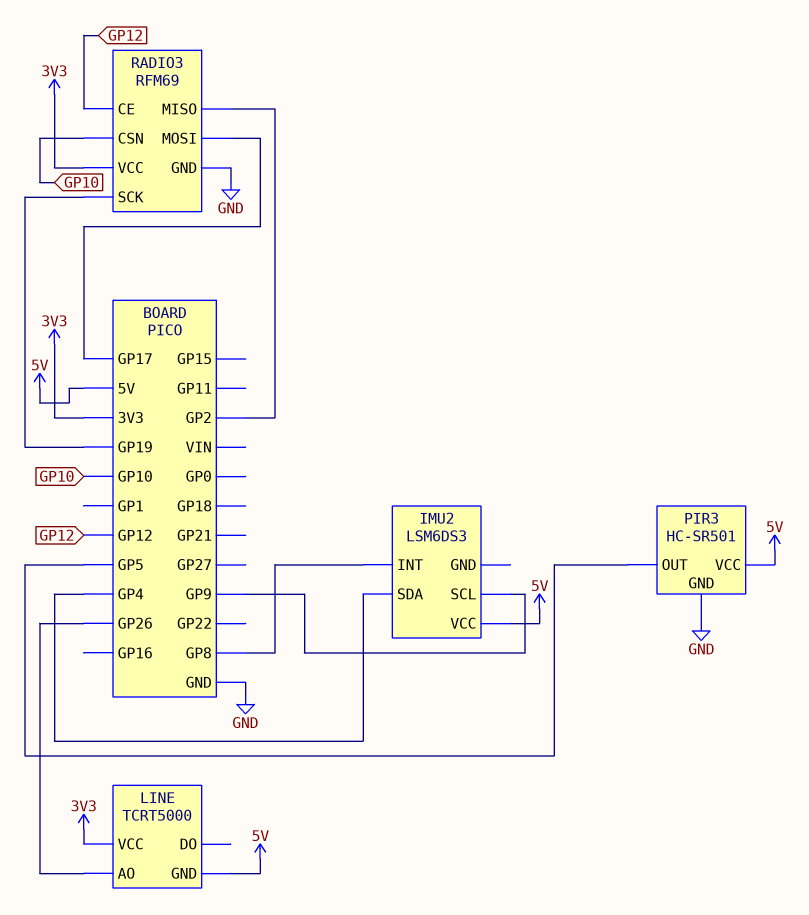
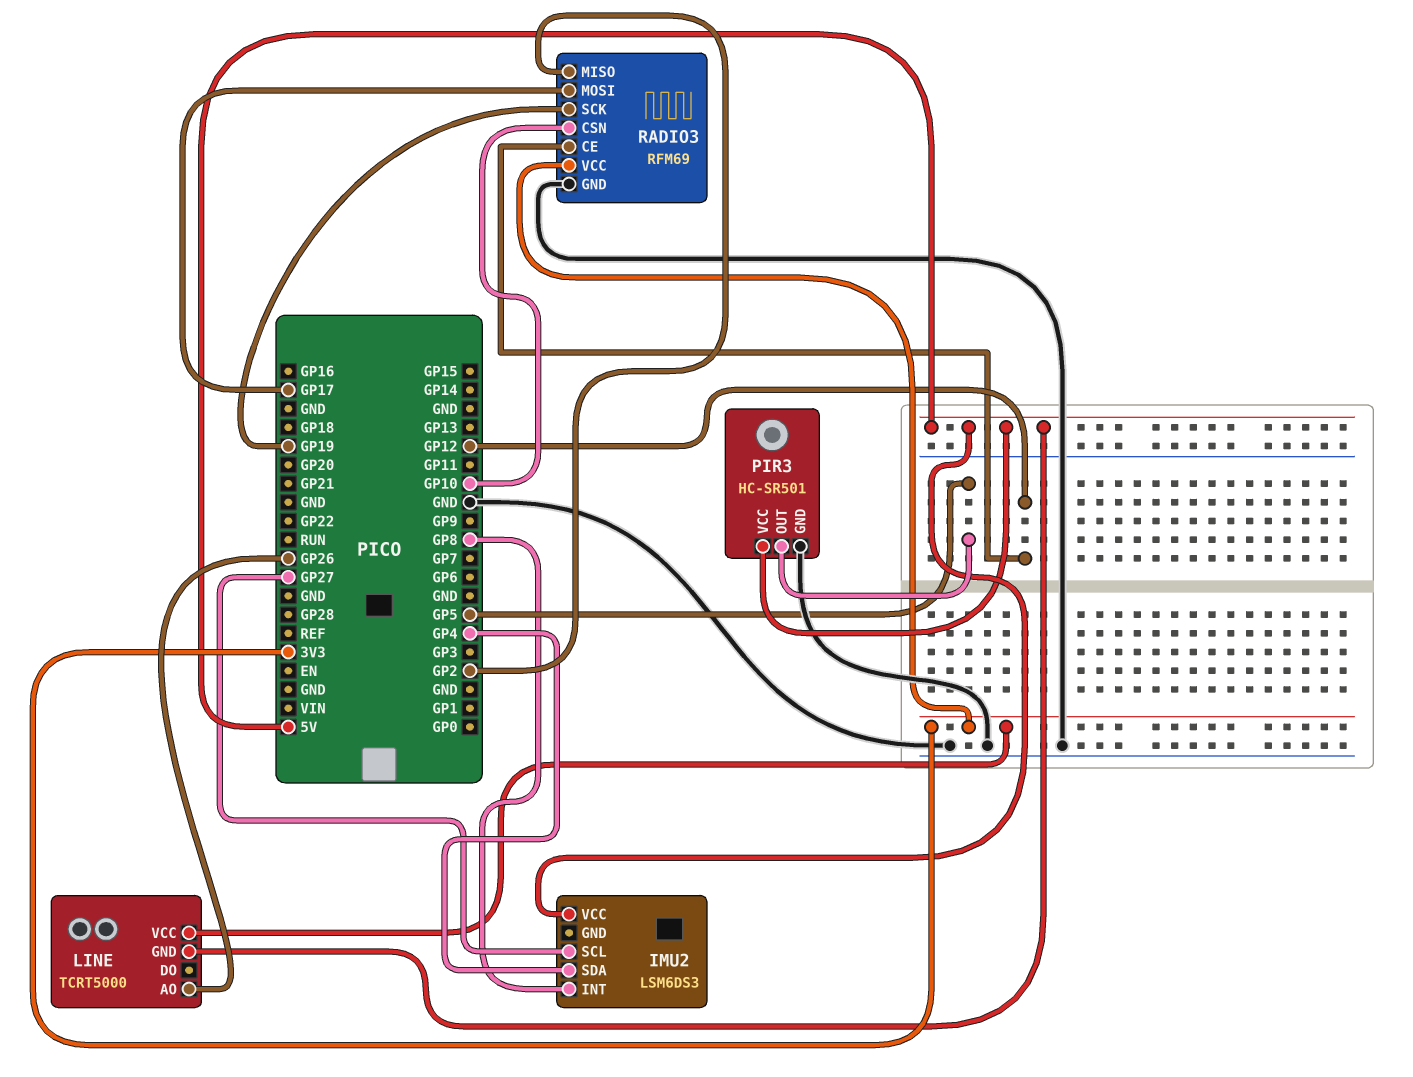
IMU2 pin SCL: GP9 -> GP27

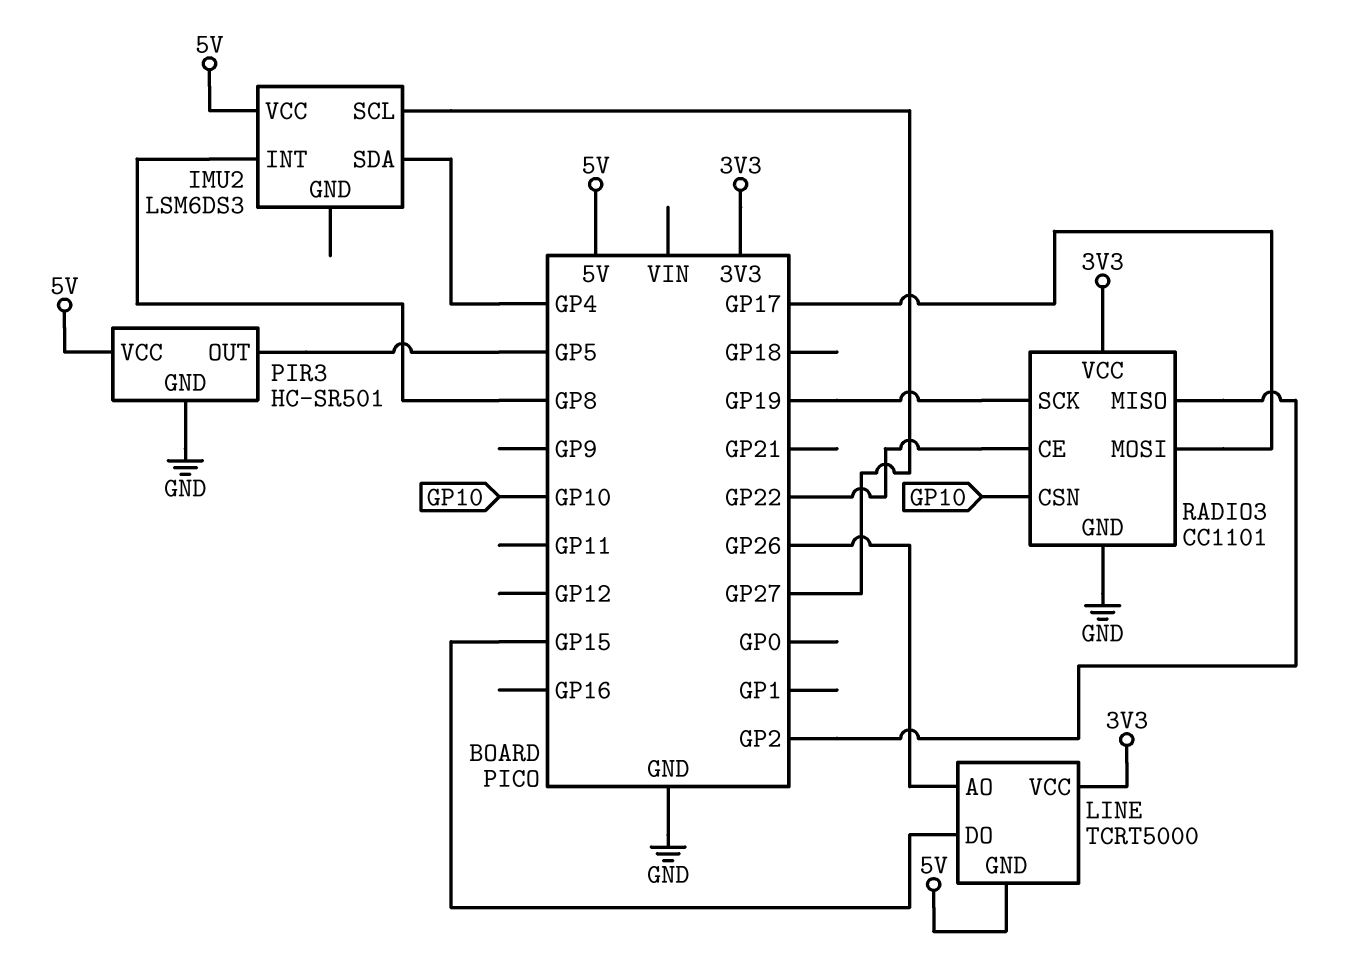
LINE pin DO: none -> GP15
RADIO3: RFM69 -> CC1101
RADIO3 pin CE: GP12 -> GP22

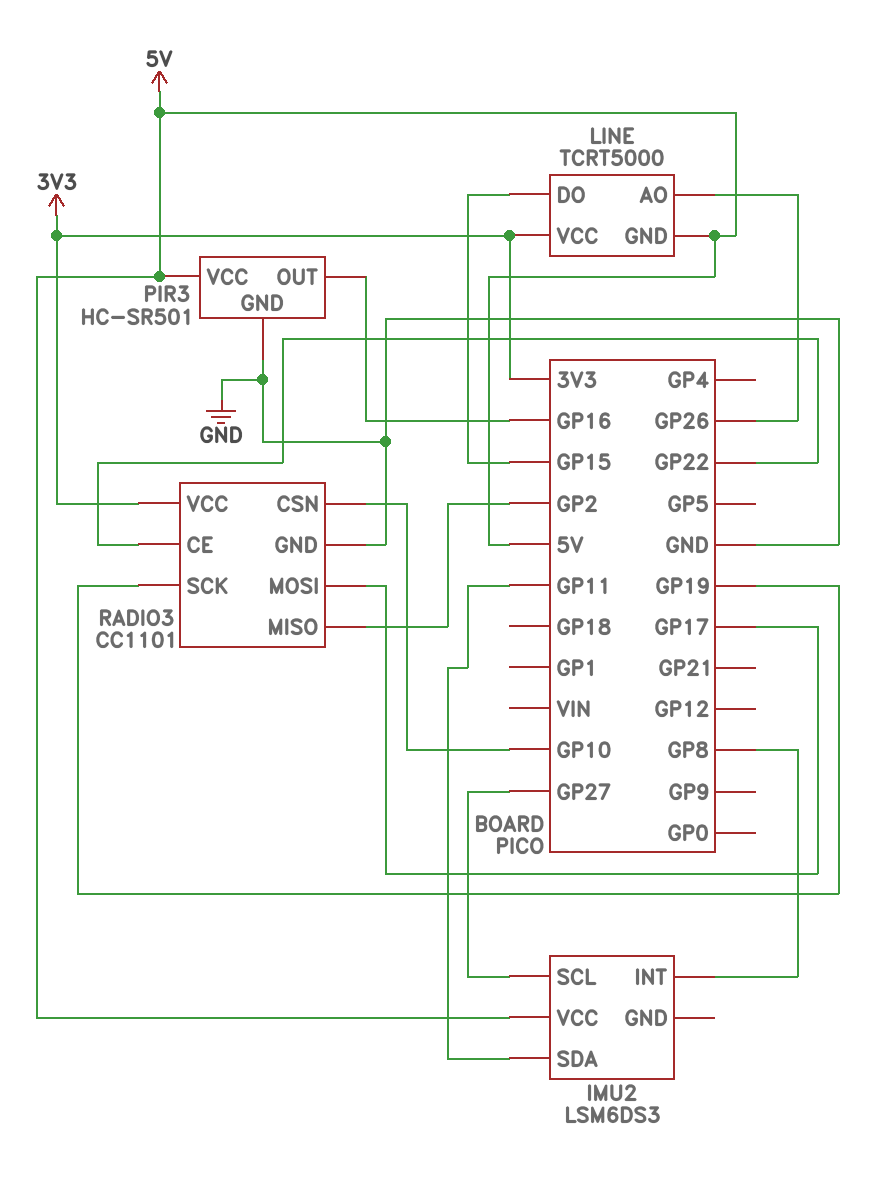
IMU2 pin SDA: GP4 -> GP11
PIR3 pin OUT: GP5 -> GP16

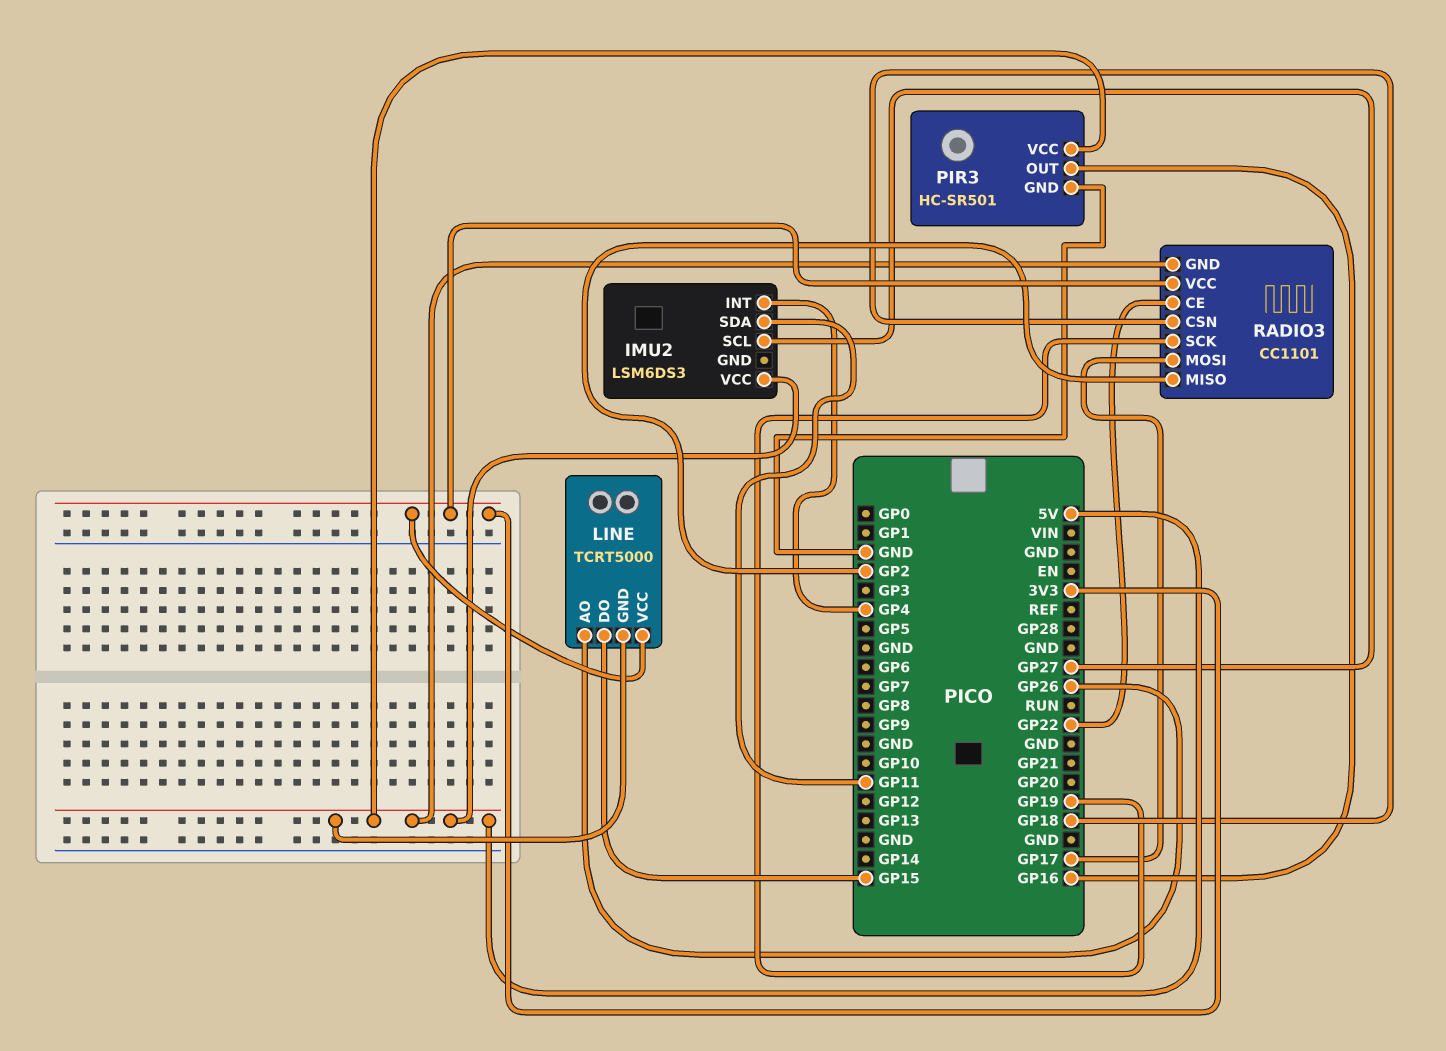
IMU2 pin INT: GP8 -> GP4
RADIO3 pin CSN: GP10 -> GP18
RADIO3 pin GND: GND -> 5V

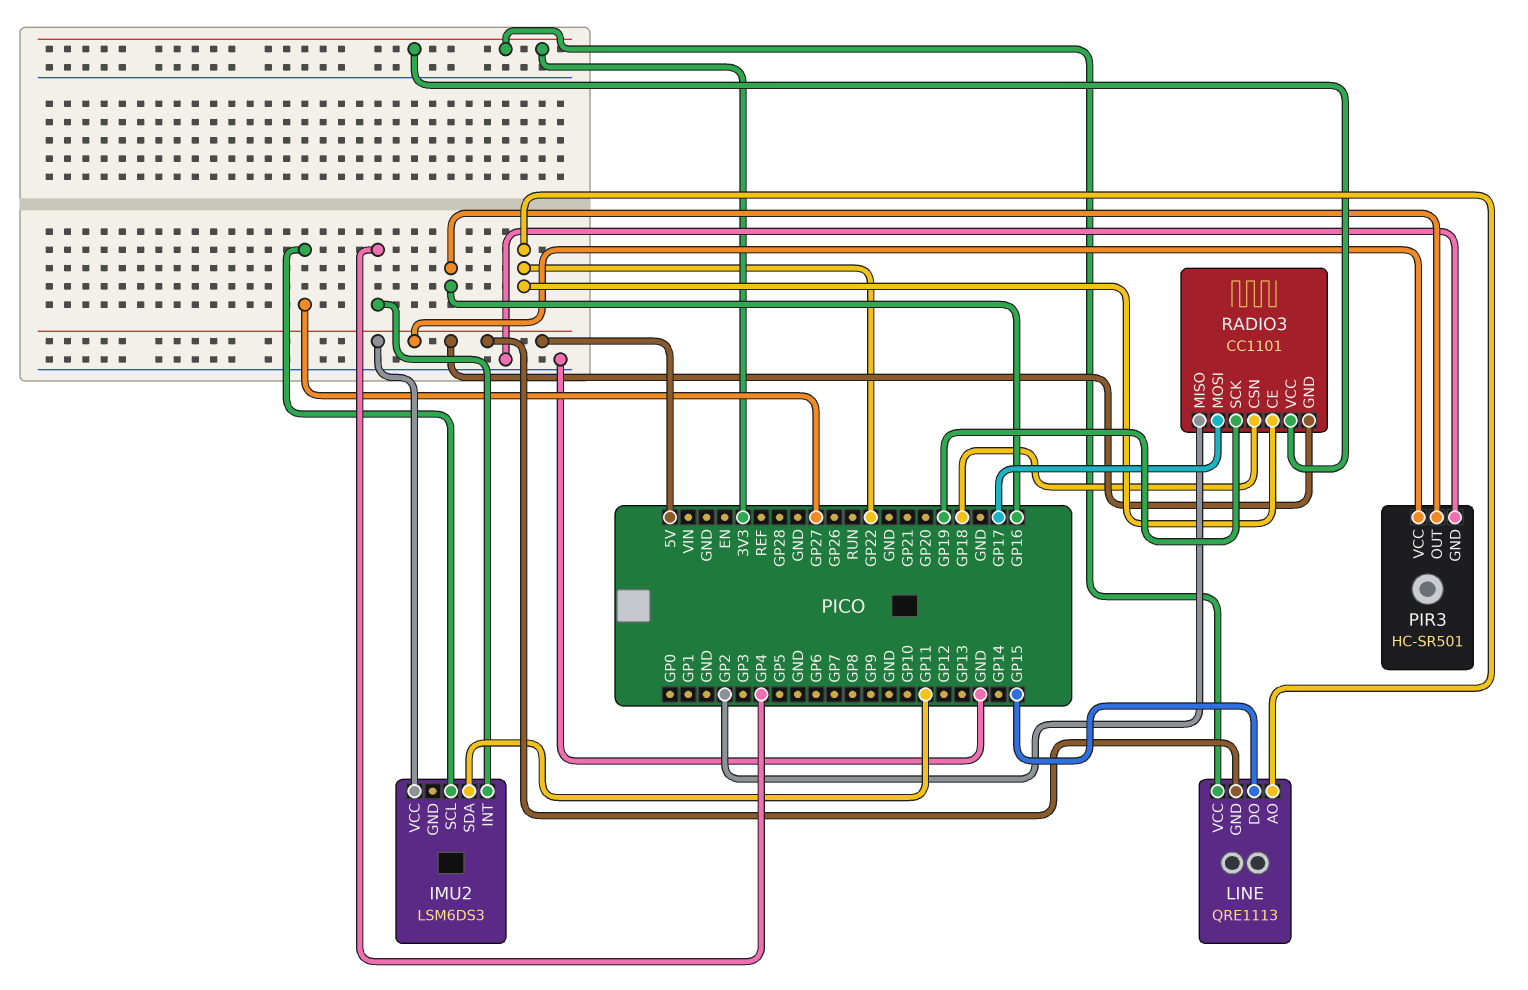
LINE: TCRT5000 -> QRE1113
LINE pin AO: GP26 -> GP22

